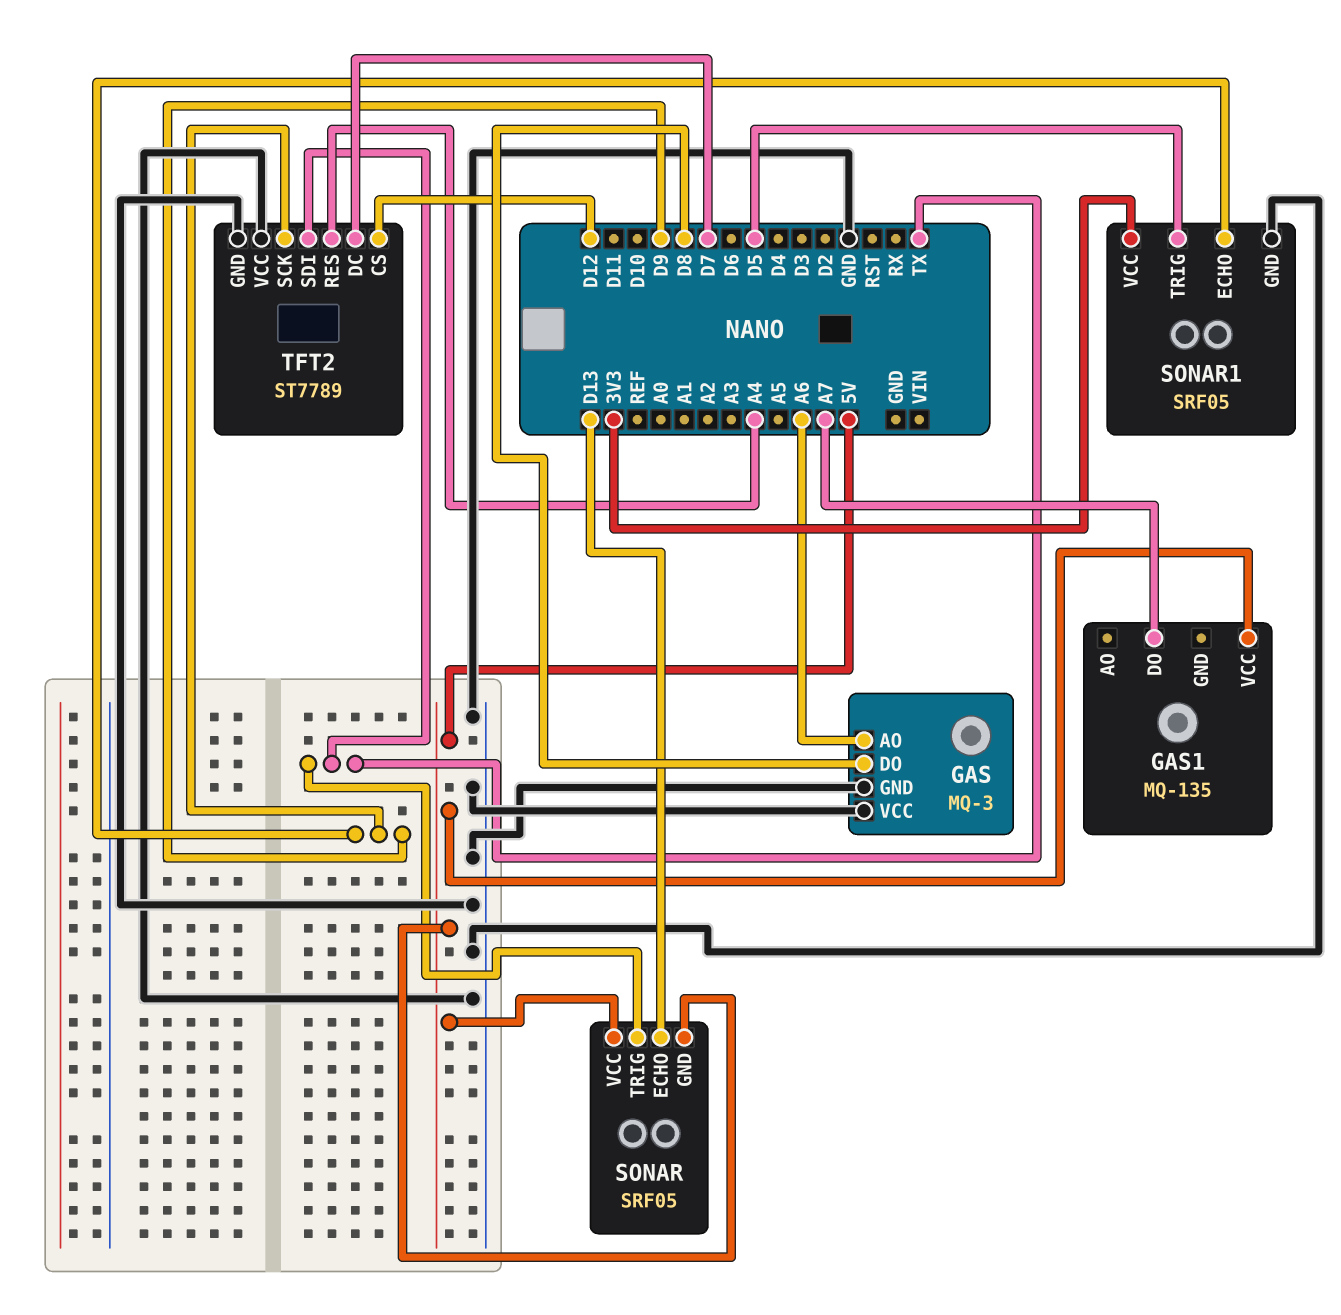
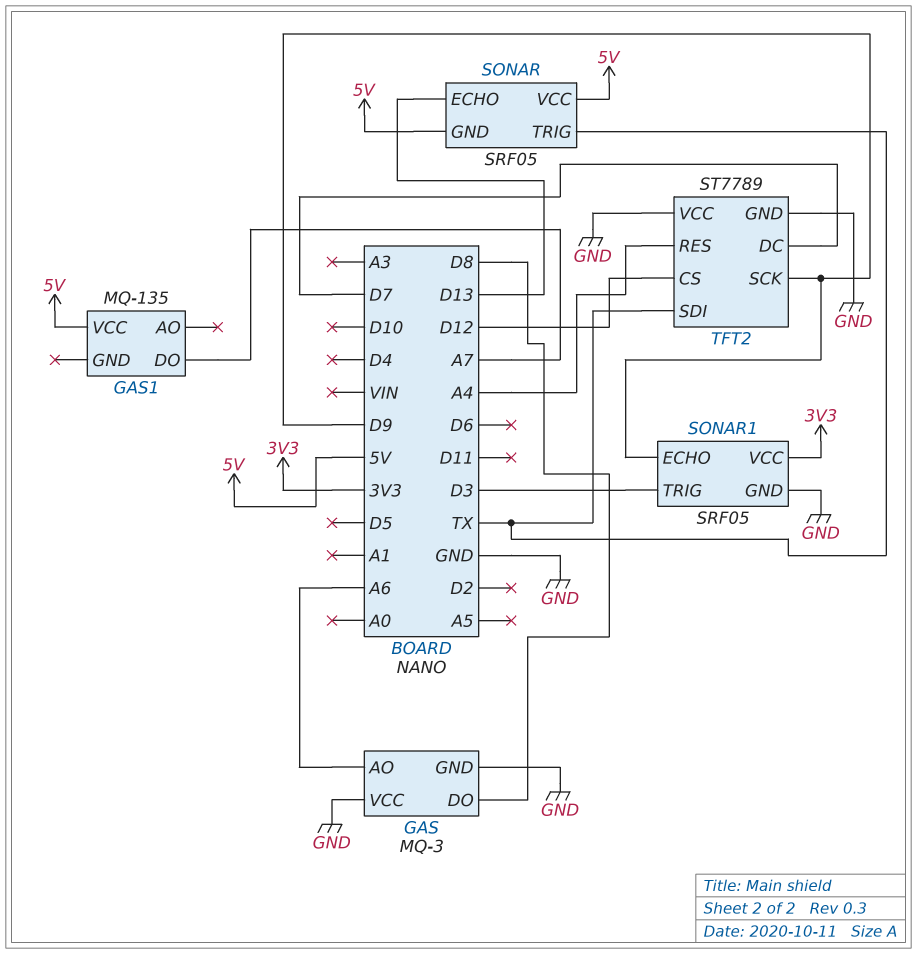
SONAR1 pin TRIG: D5 -> D3

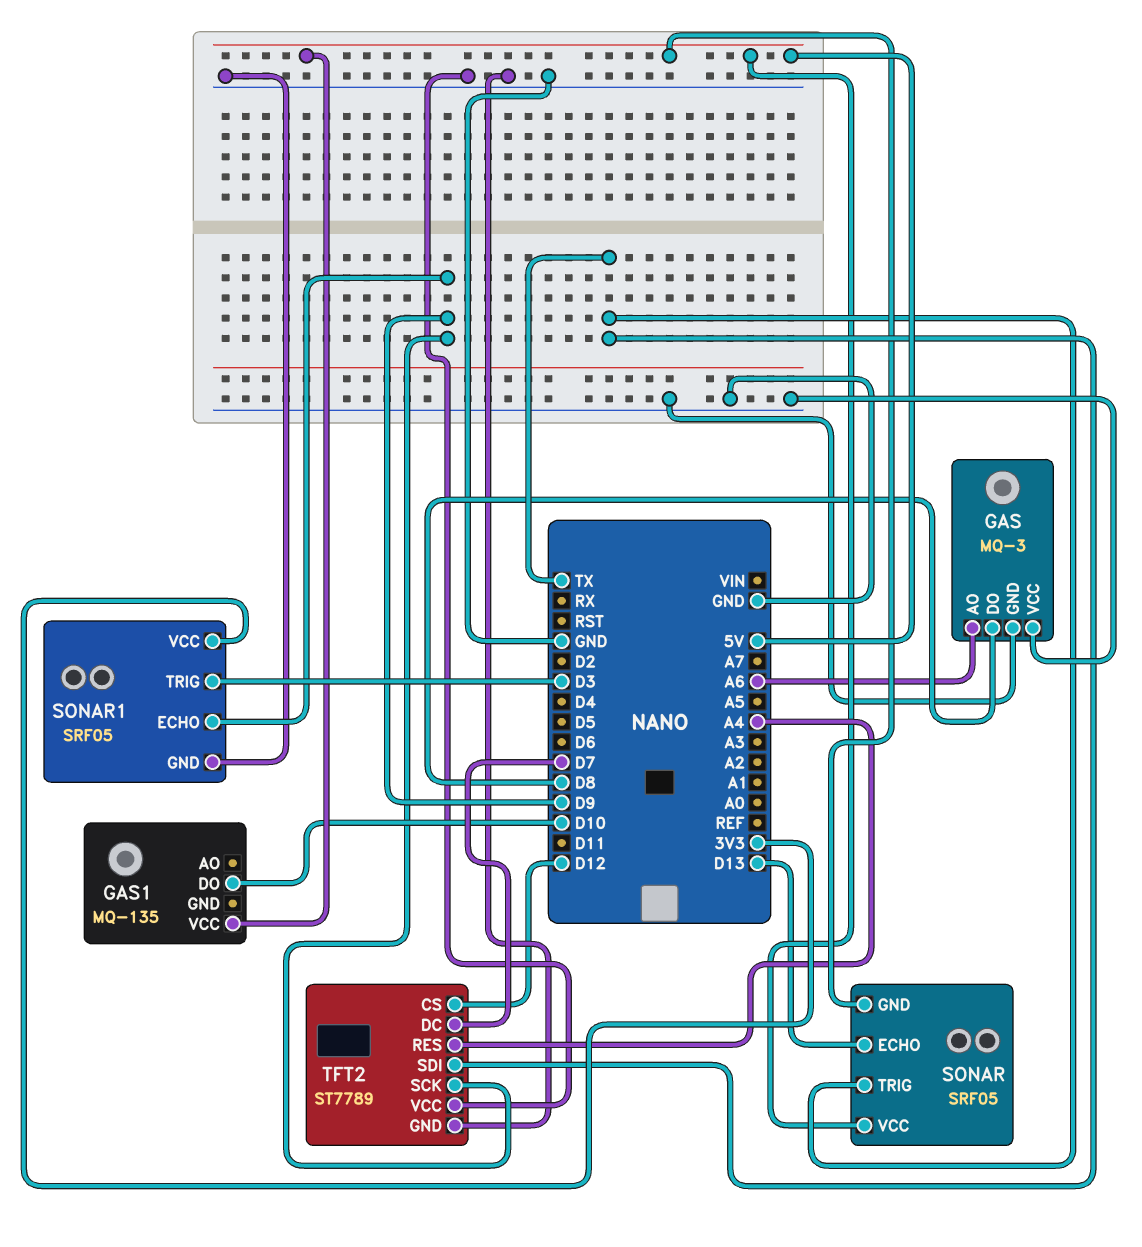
GAS1 pin DO: A7 -> D10

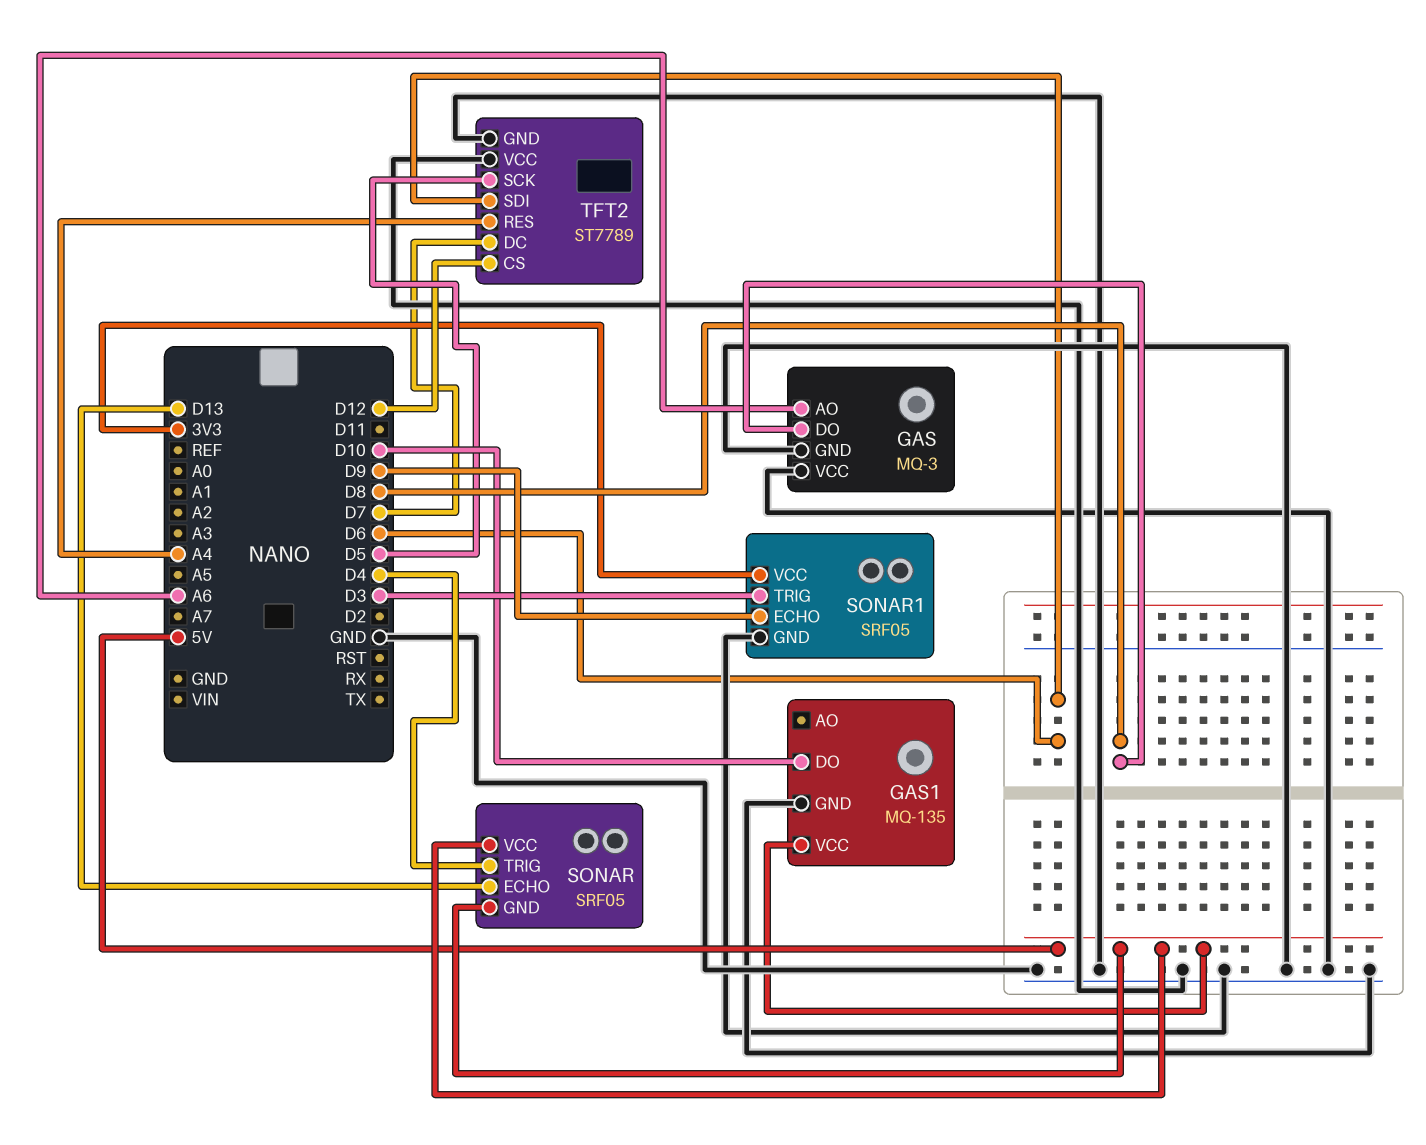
GAS1 pin GND: none -> GND
SONAR pin TRIG: TX -> D4
TFT2 pin SCK: D9 -> D5
TFT2 pin SDI: TX -> D6

